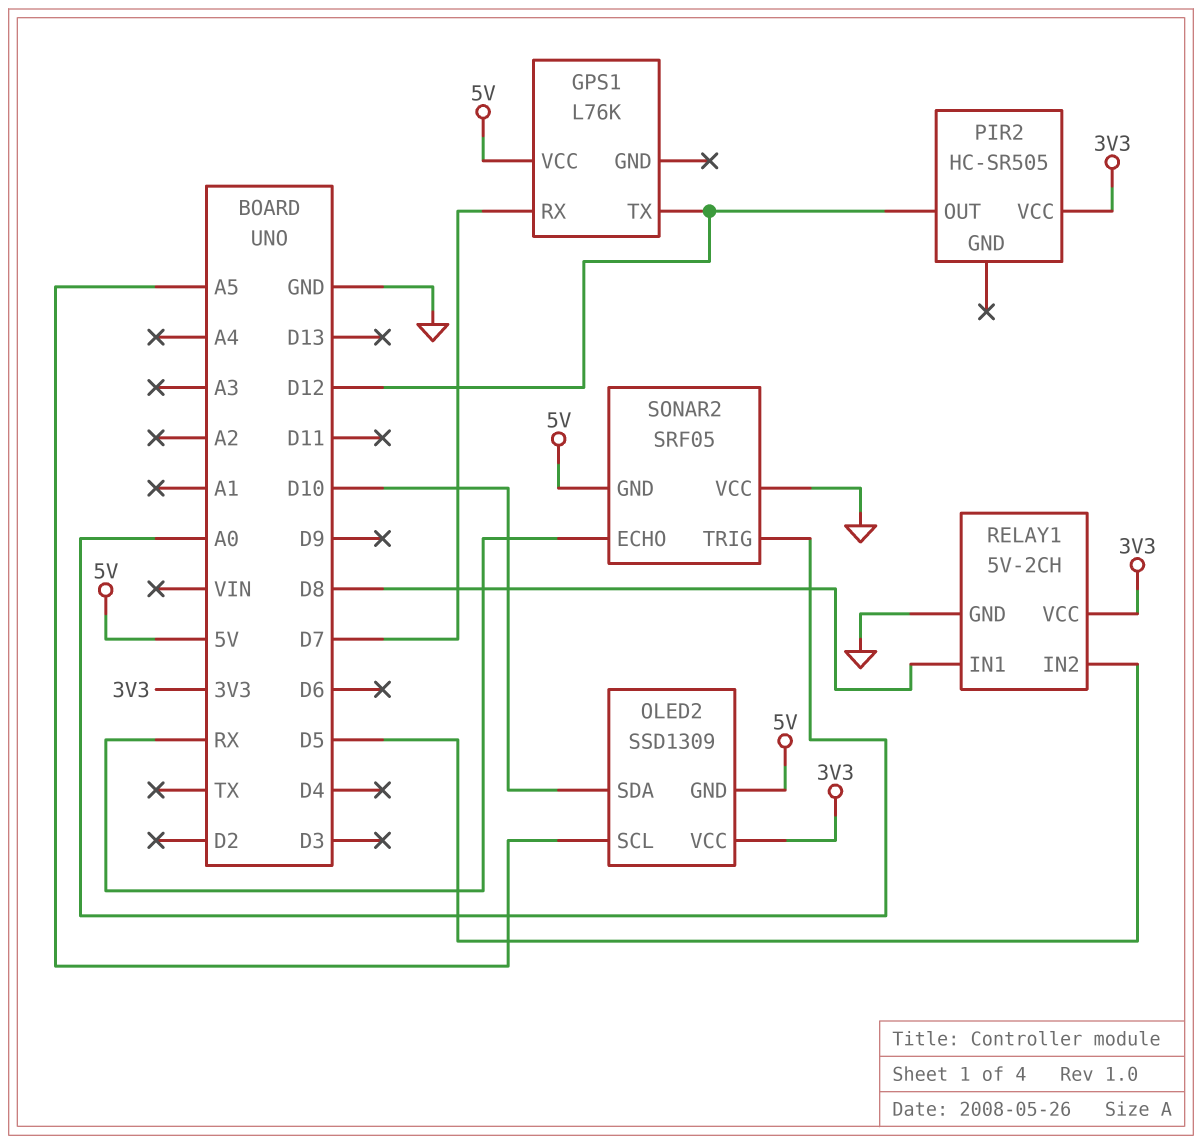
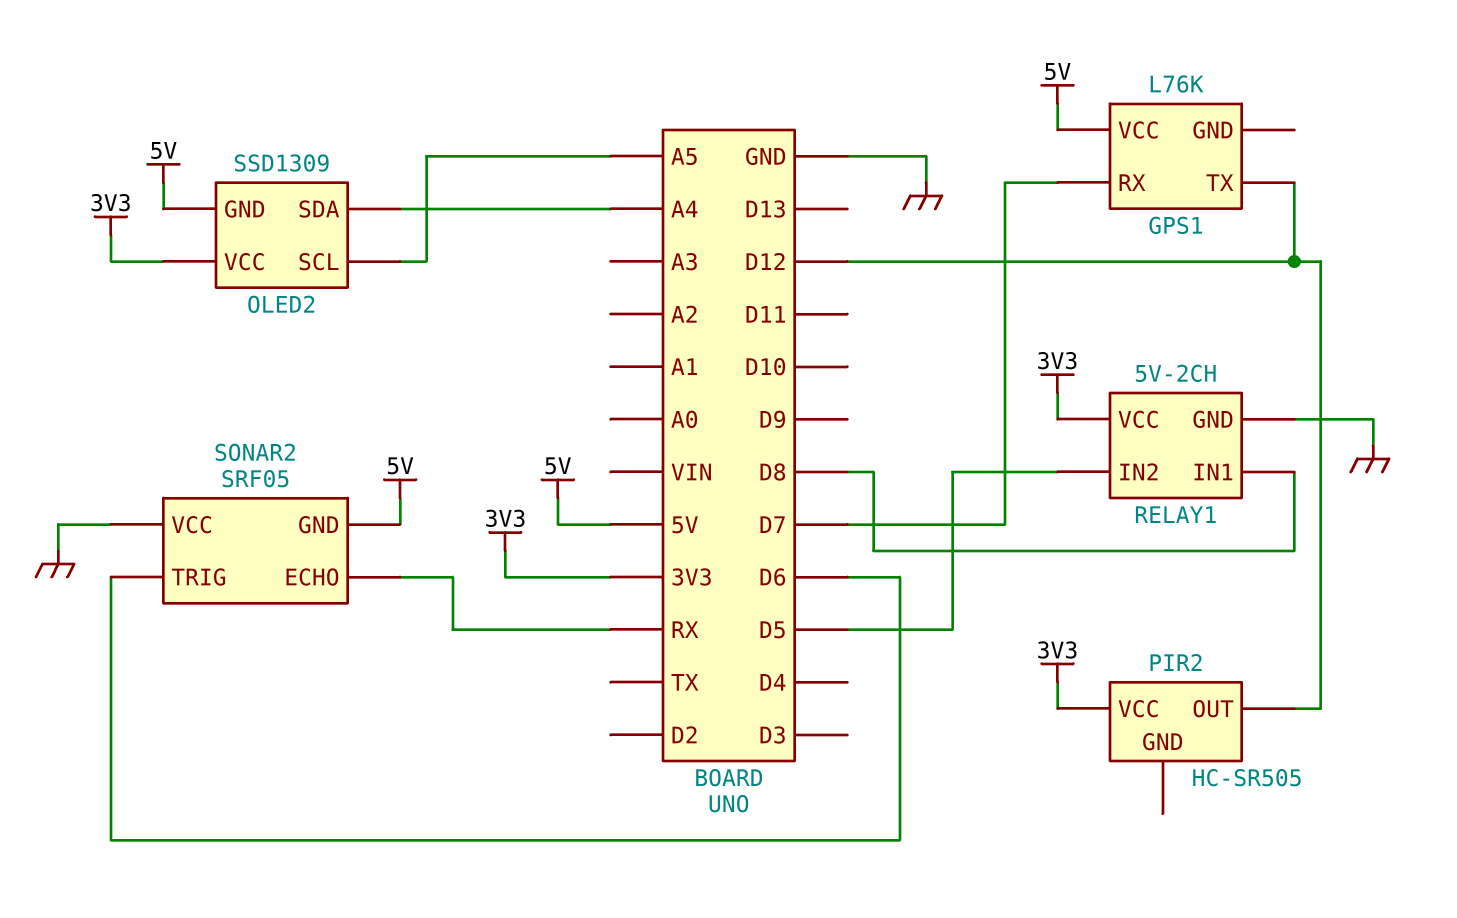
OLED2 pin SDA: D10 -> A4
SONAR2 pin TRIG: A0 -> D6

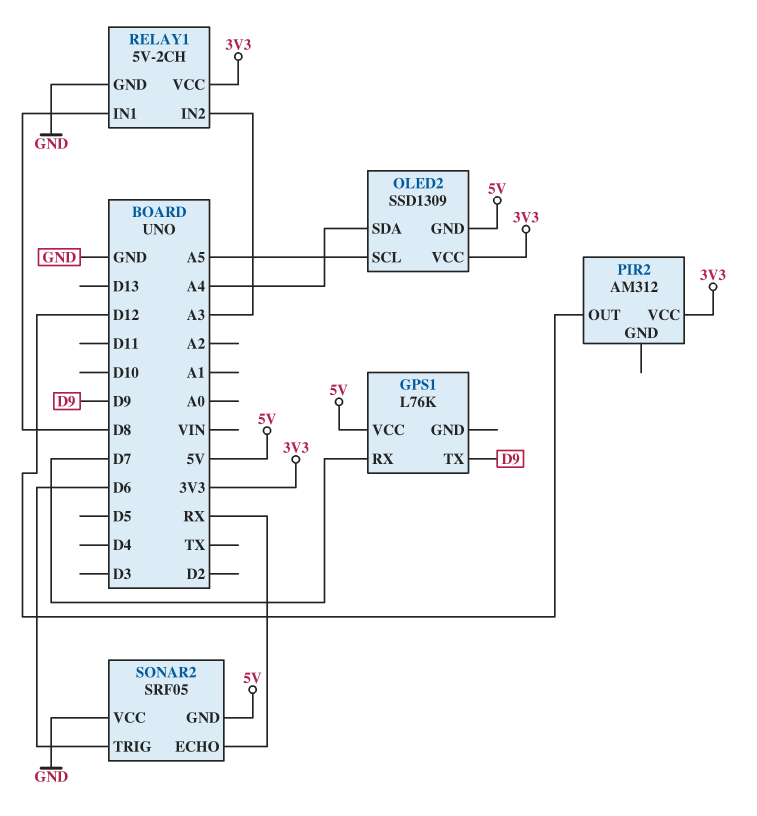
GPS1 pin TX: D12 -> D9
PIR2: HC-SR505 -> AM312
RELAY1 pin IN2: D5 -> A3

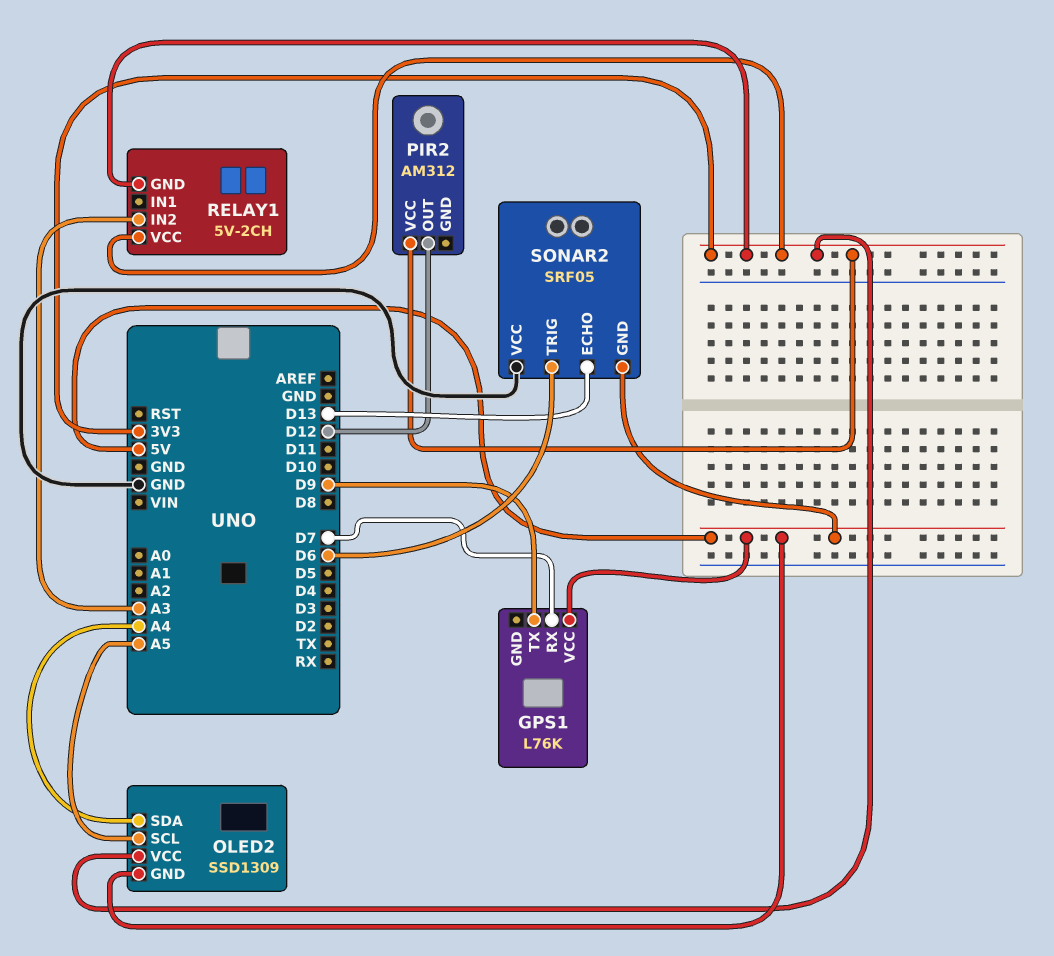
RELAY1 pin GND: GND -> 3V3
RELAY1 pin IN1: D8 -> none
SONAR2 pin ECHO: RX -> D13

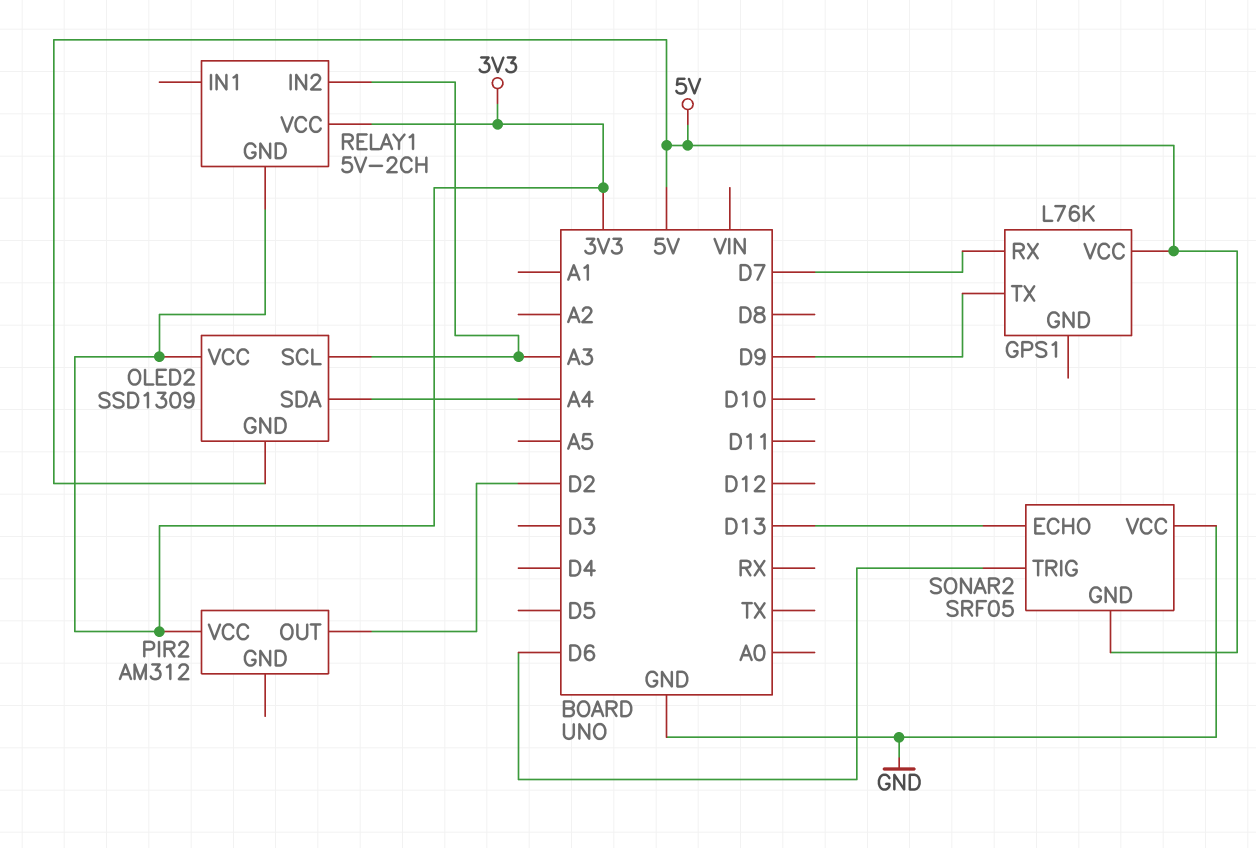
OLED2 pin SCL: A5 -> A3
PIR2 pin OUT: D12 -> D2

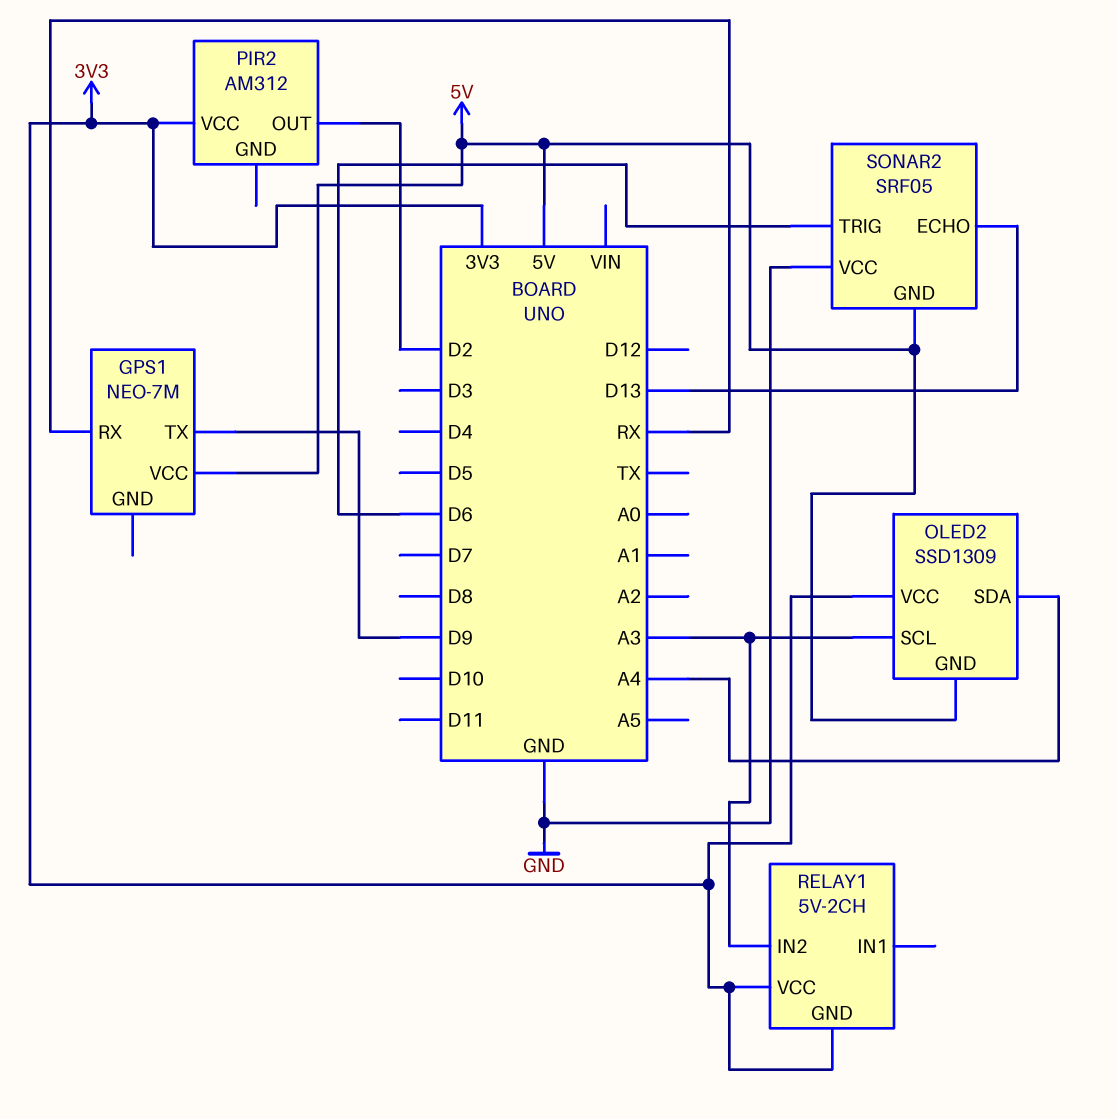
GPS1: L76K -> NEO-7M
GPS1 pin RX: D7 -> RX

